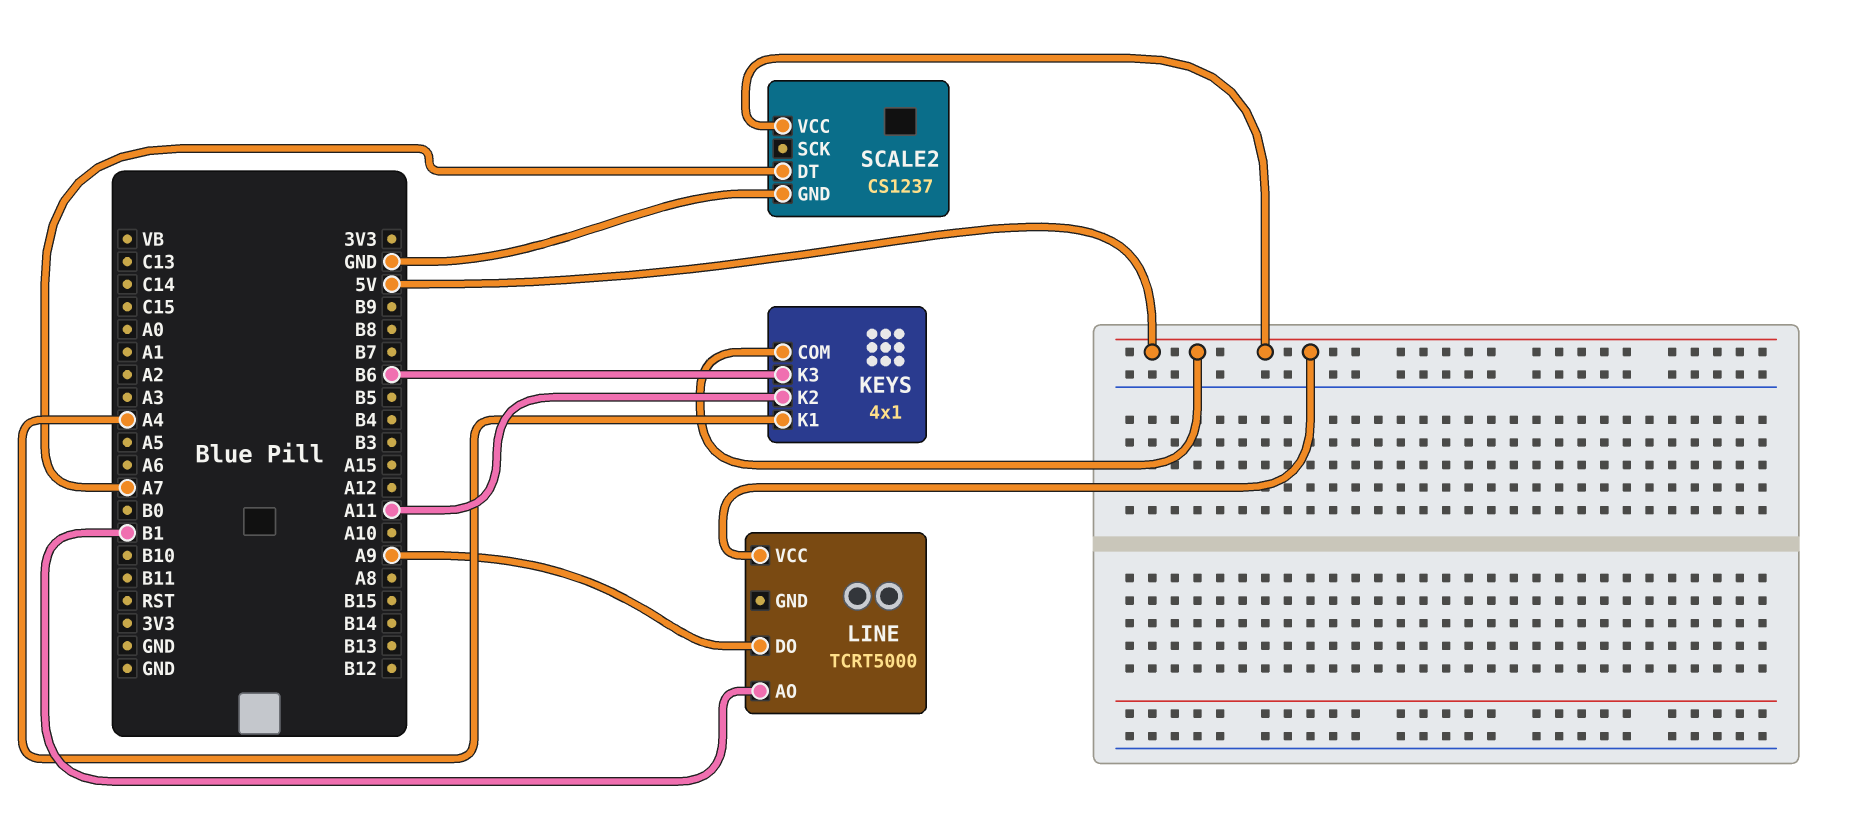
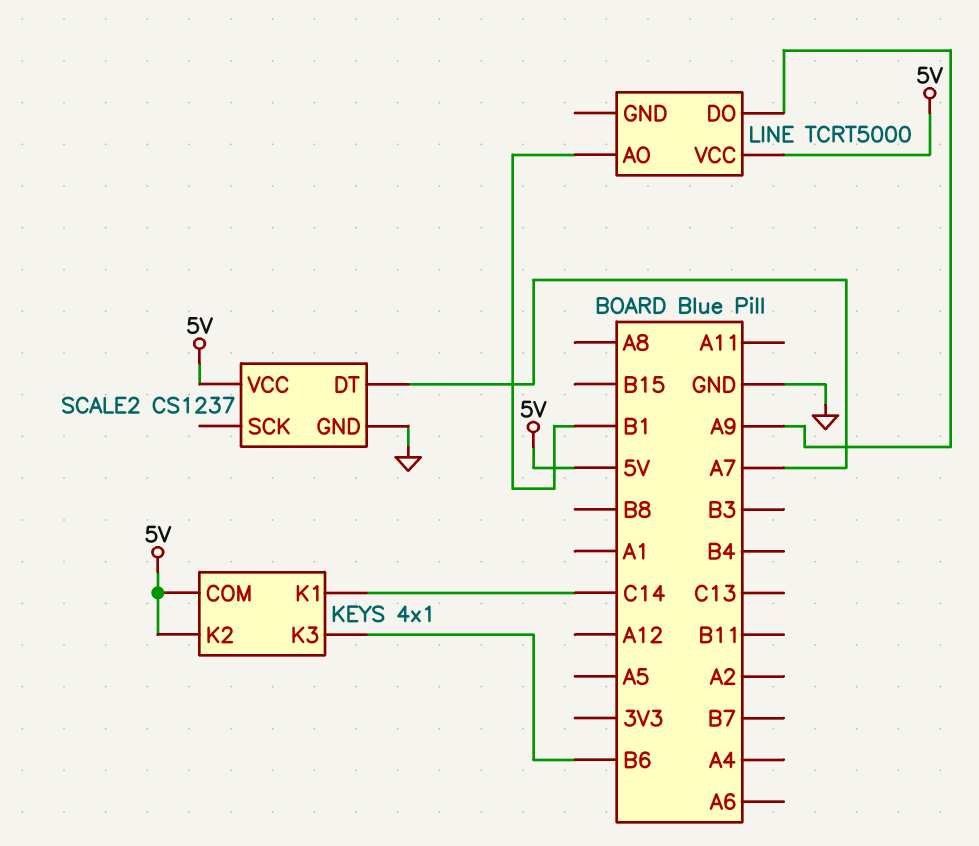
KEYS pin K1: A4 -> C14
KEYS pin K2: A11 -> 5V

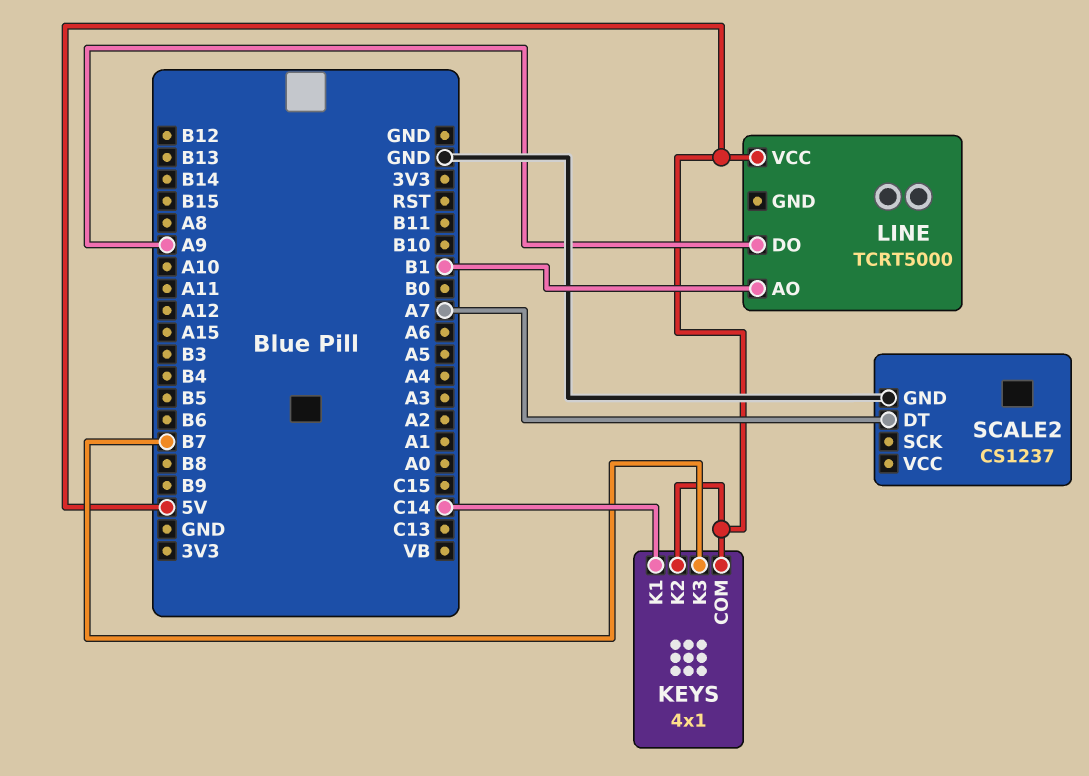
KEYS pin K3: B6 -> B7
SCALE2 pin VCC: 5V -> none

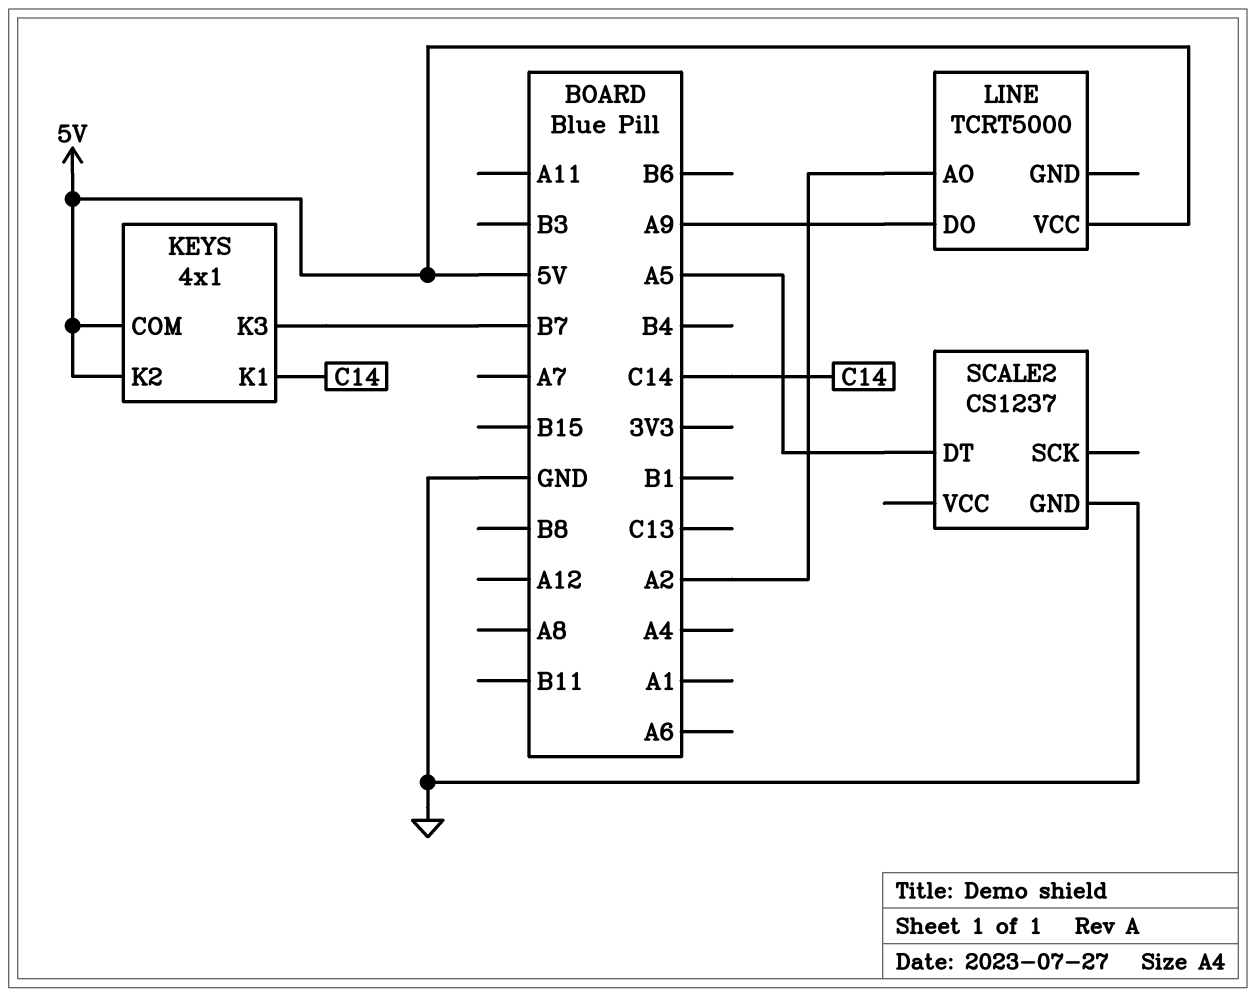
LINE pin AO: B1 -> A2
SCALE2 pin DT: A7 -> A5

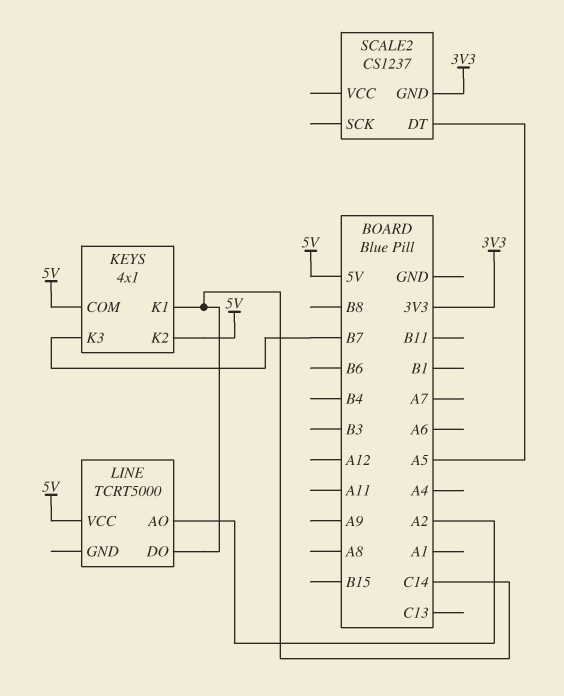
LINE pin DO: A9 -> C14
SCALE2 pin GND: GND -> 3V3

